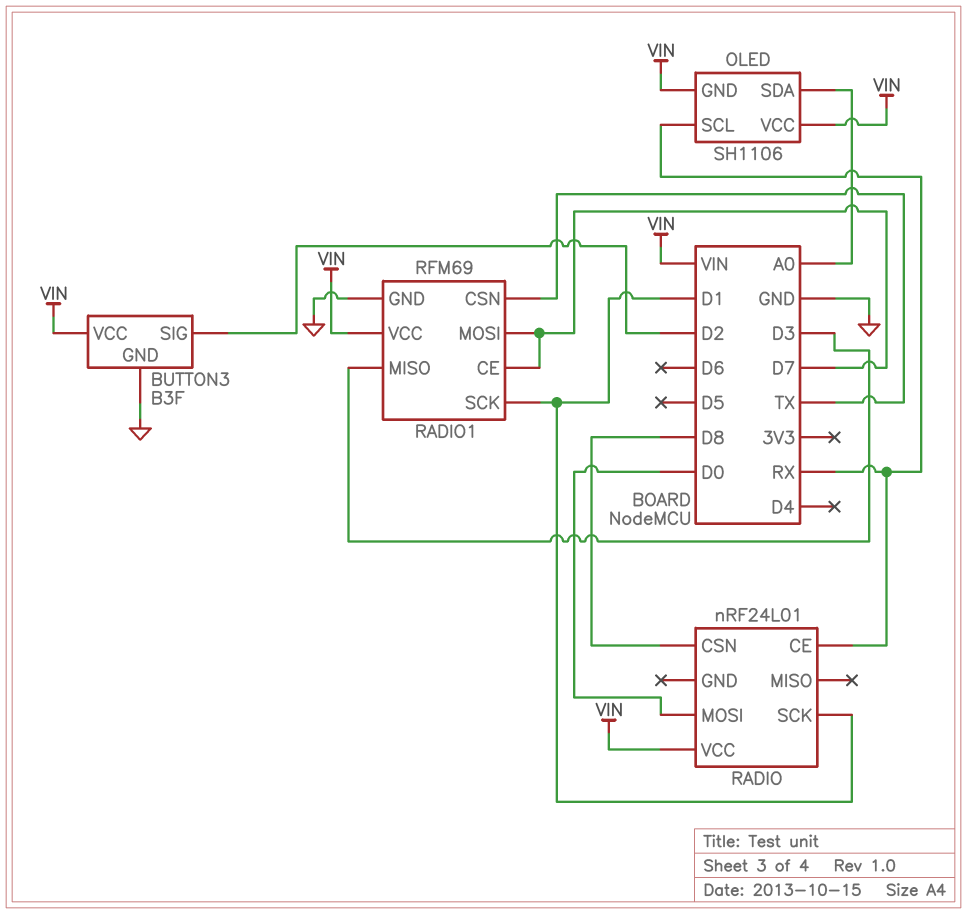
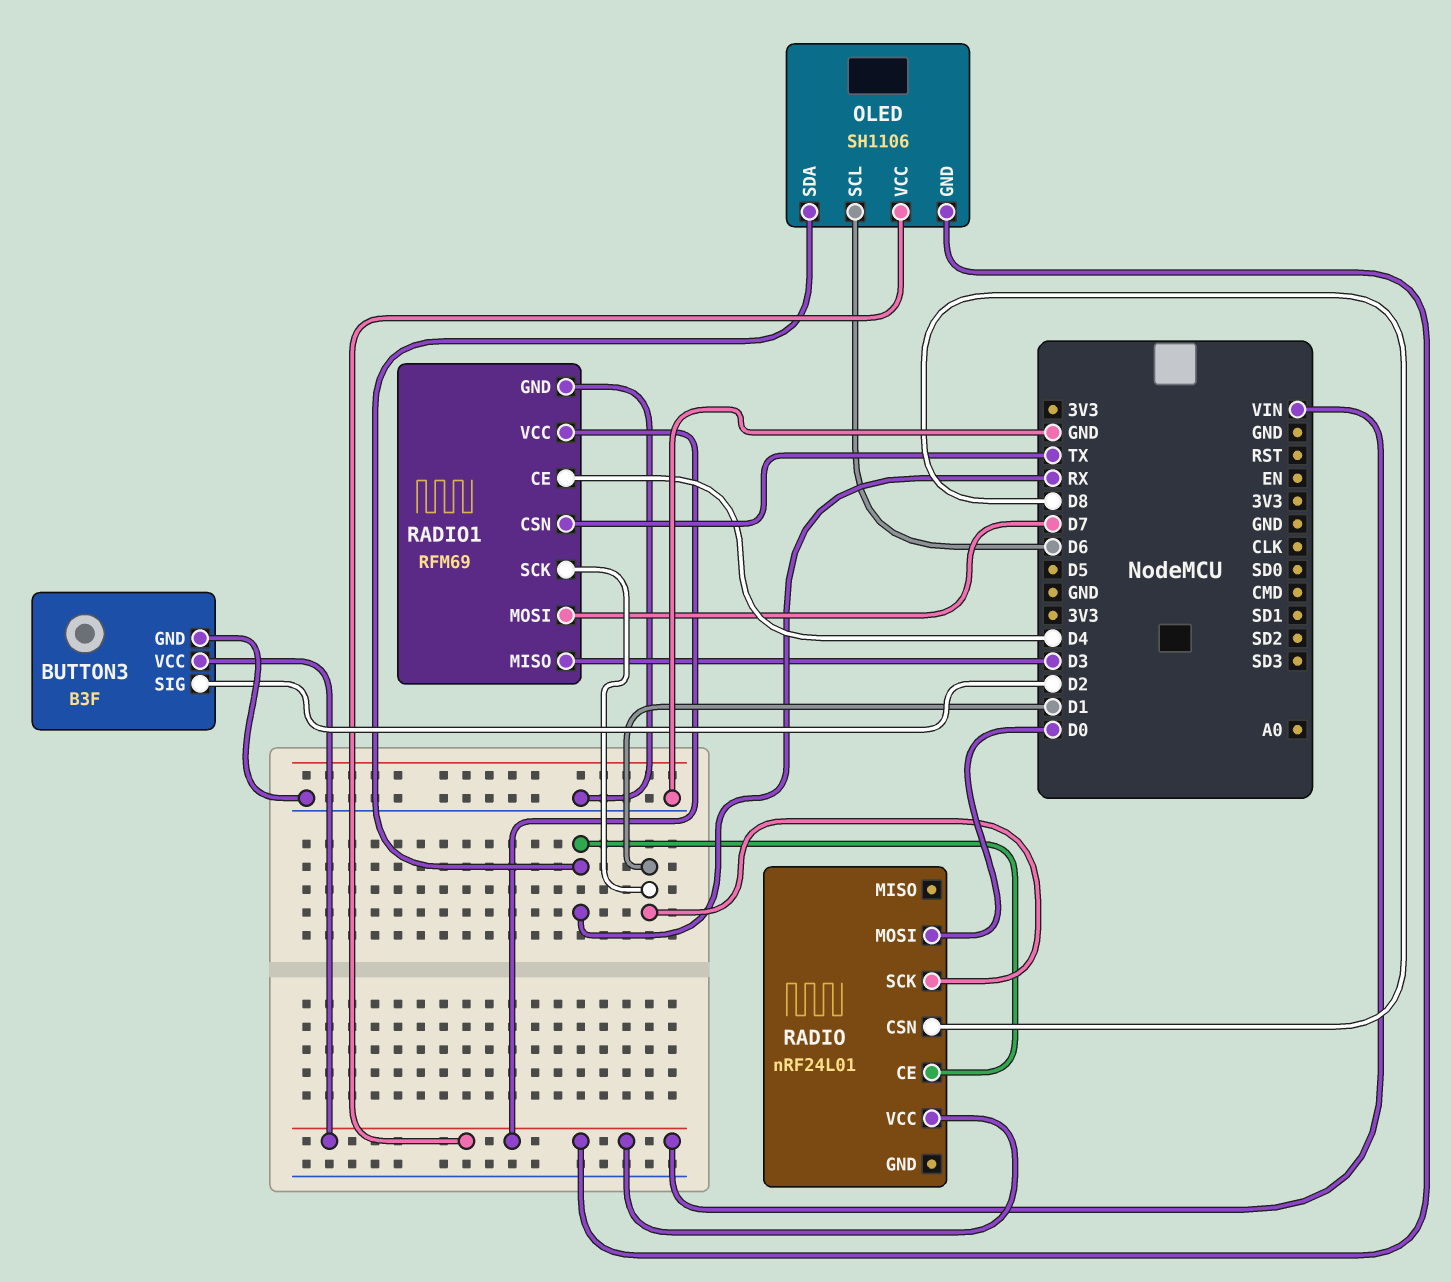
OLED pin SCL: RX -> D6
OLED pin SDA: A0 -> RX
RADIO1 pin CE: D7 -> D4

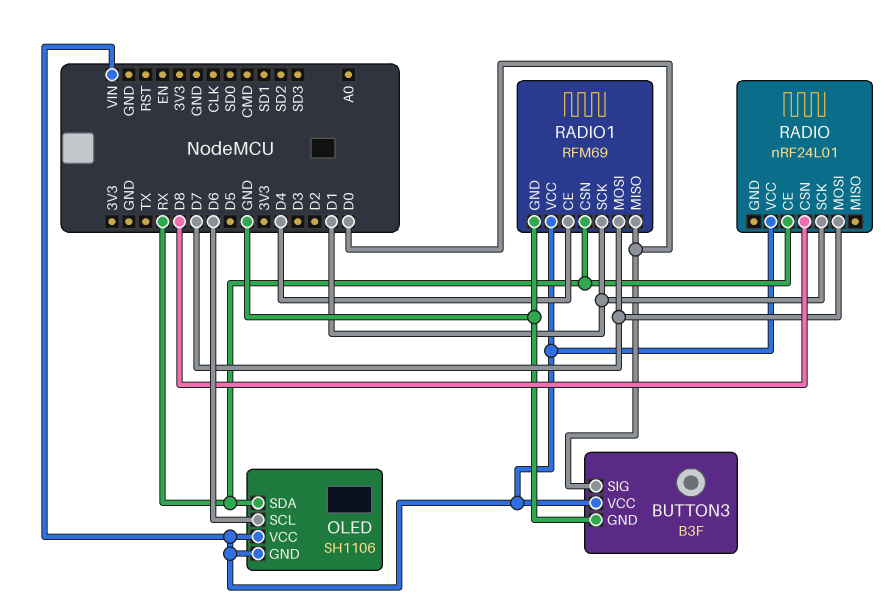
BUTTON3 pin SIG: D2 -> D0
RADIO pin MOSI: D0 -> D7
RADIO1 pin CSN: TX -> RX
RADIO1 pin MISO: D3 -> D0

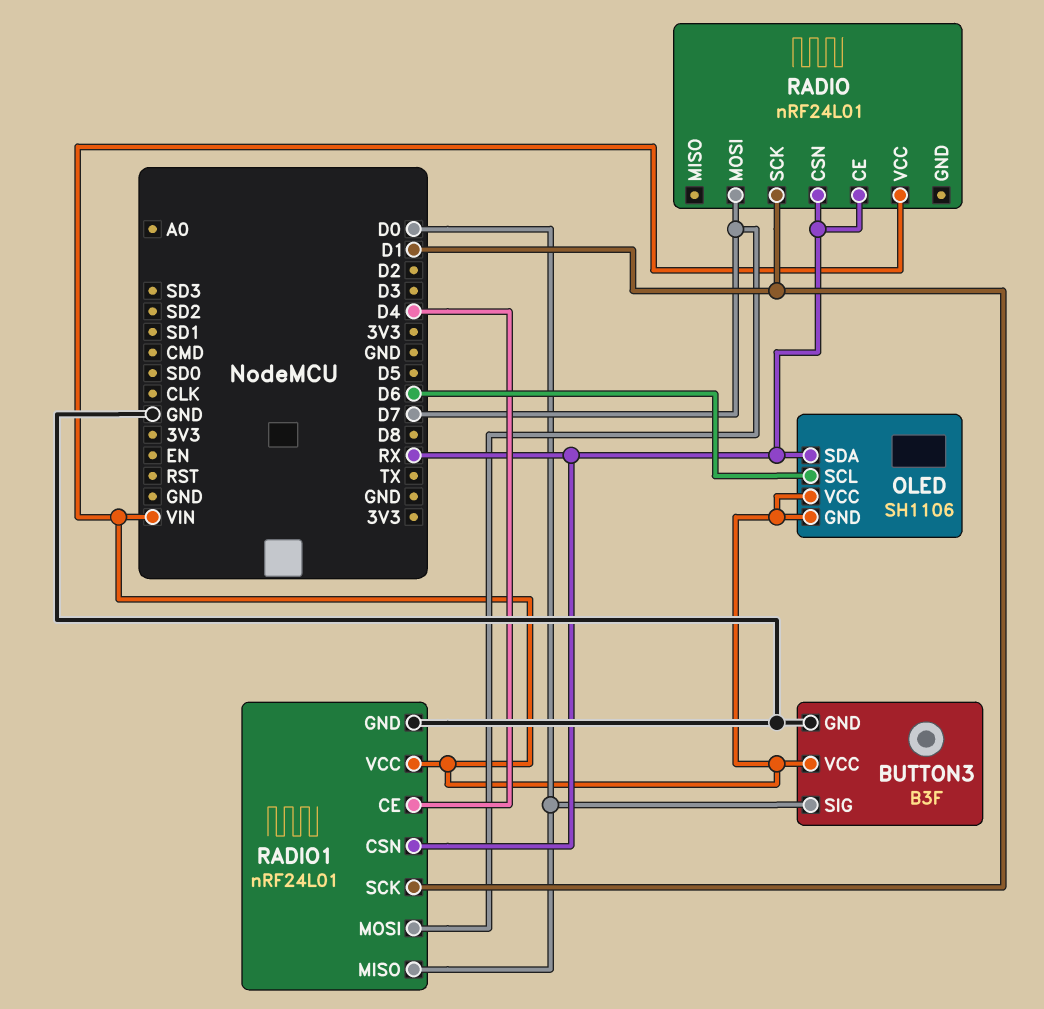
RADIO pin CSN: D8 -> RX
RADIO1: RFM69 -> nRF24L01

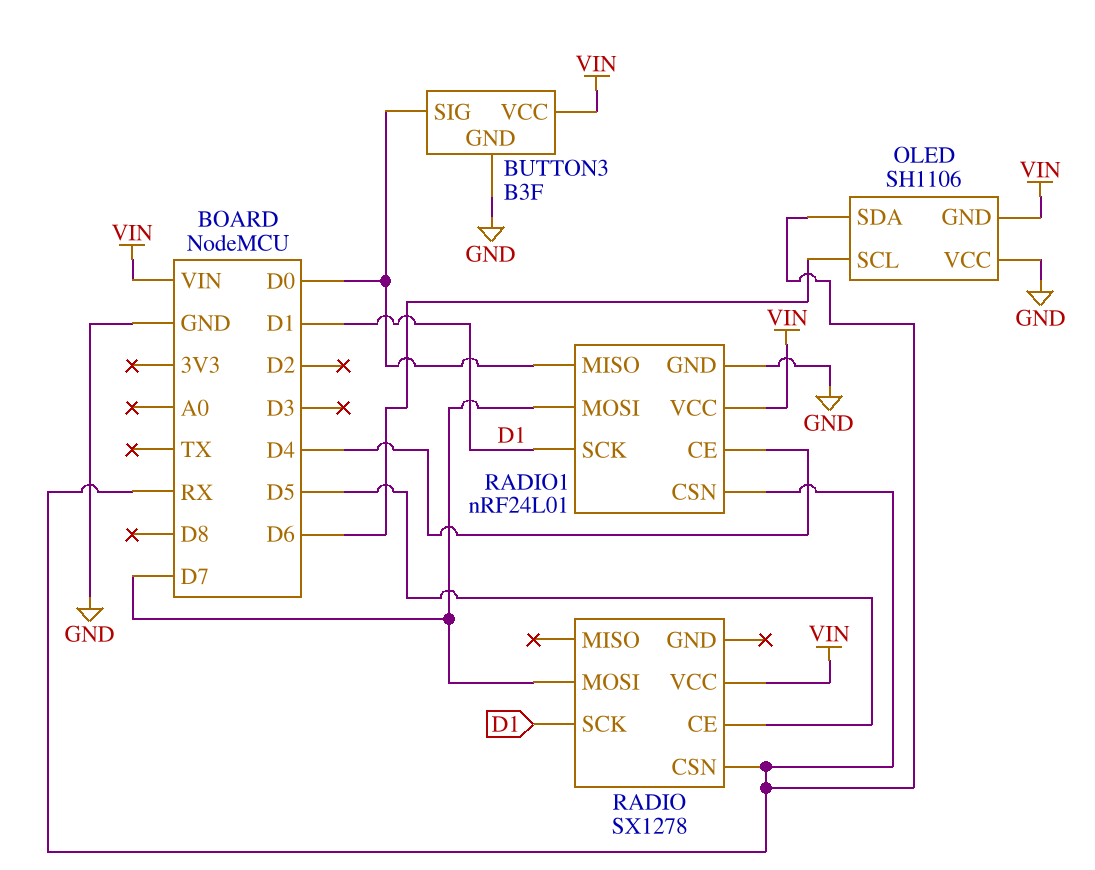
OLED pin VCC: VIN -> GND
RADIO: nRF24L01 -> SX1278
RADIO pin CE: RX -> D5

